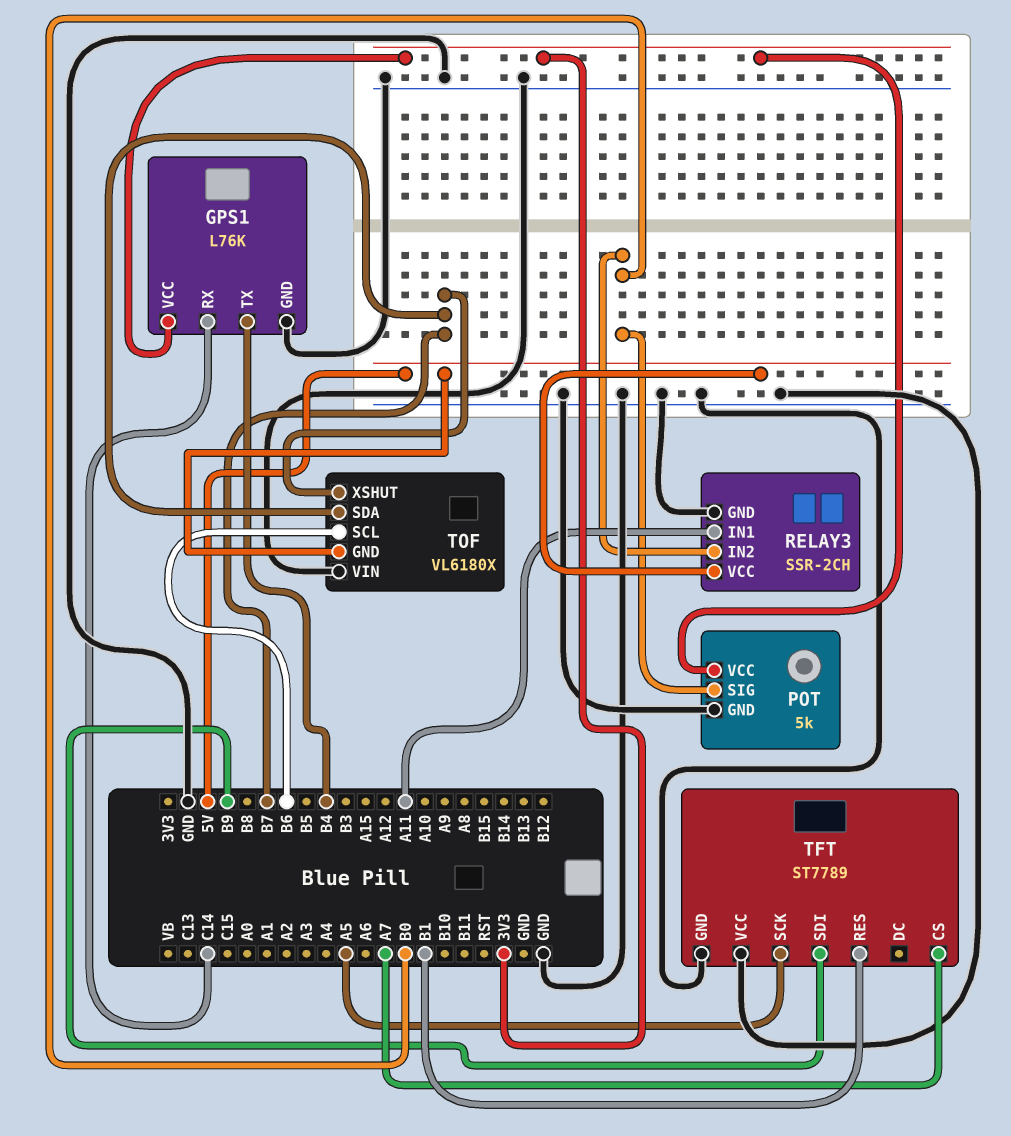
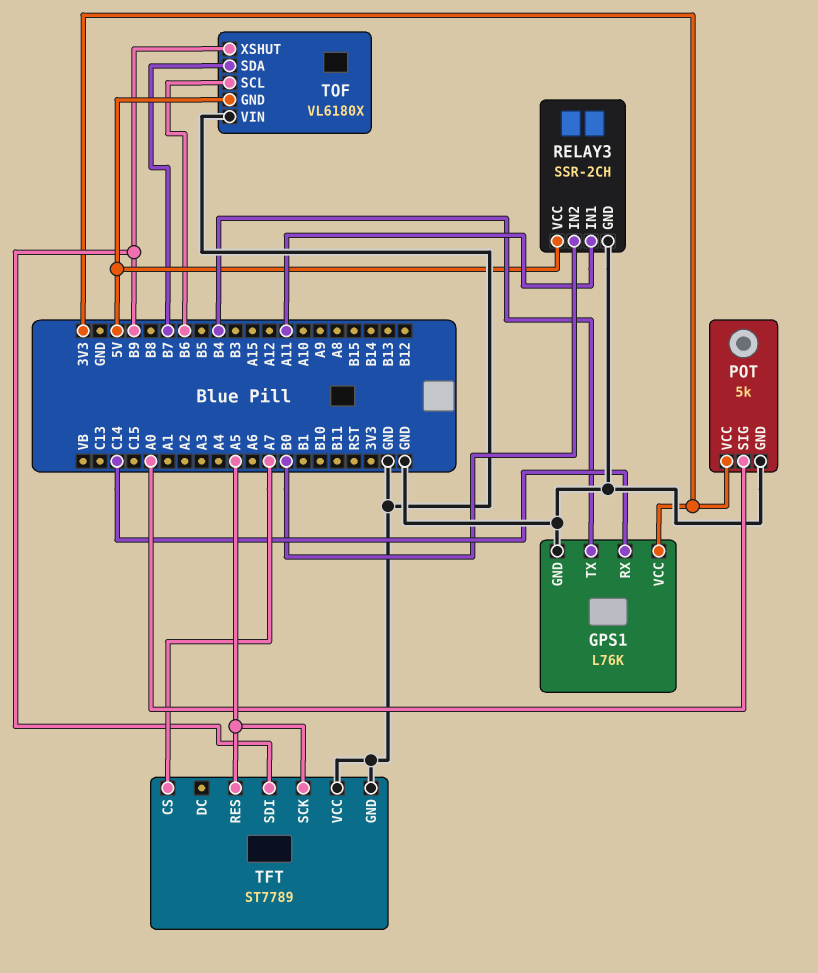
POT pin SIG: B0 -> A0
TFT pin RES: B1 -> A5
TOF pin XSHUT: B7 -> B9

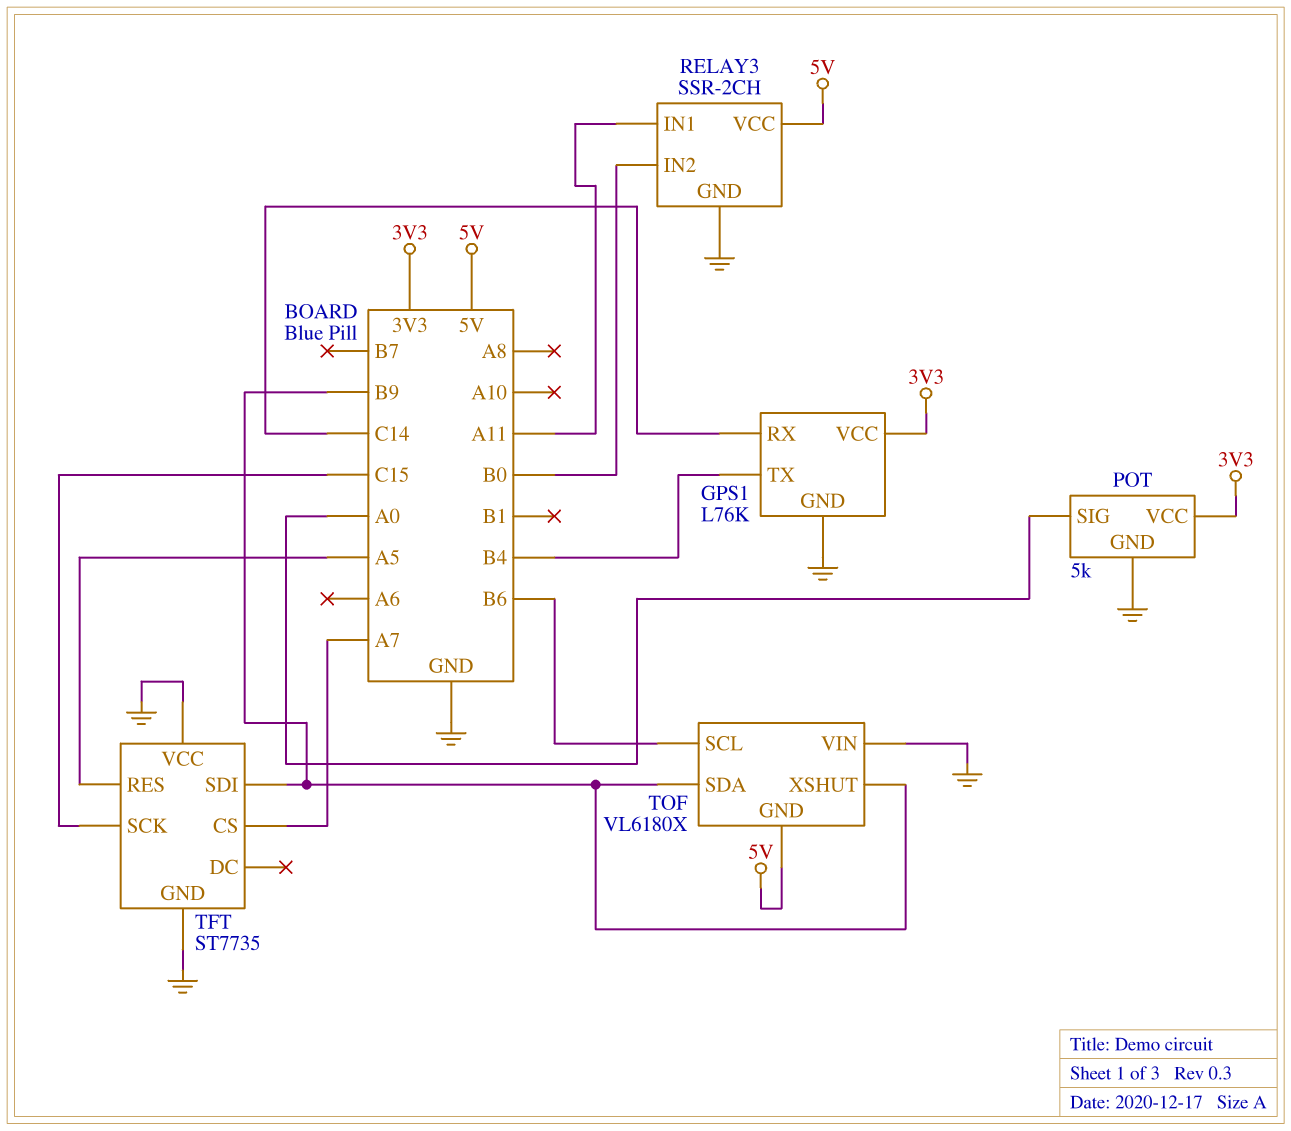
TFT: ST7789 -> ST7735
TFT pin SCK: A5 -> C15
TOF pin SDA: B7 -> B9

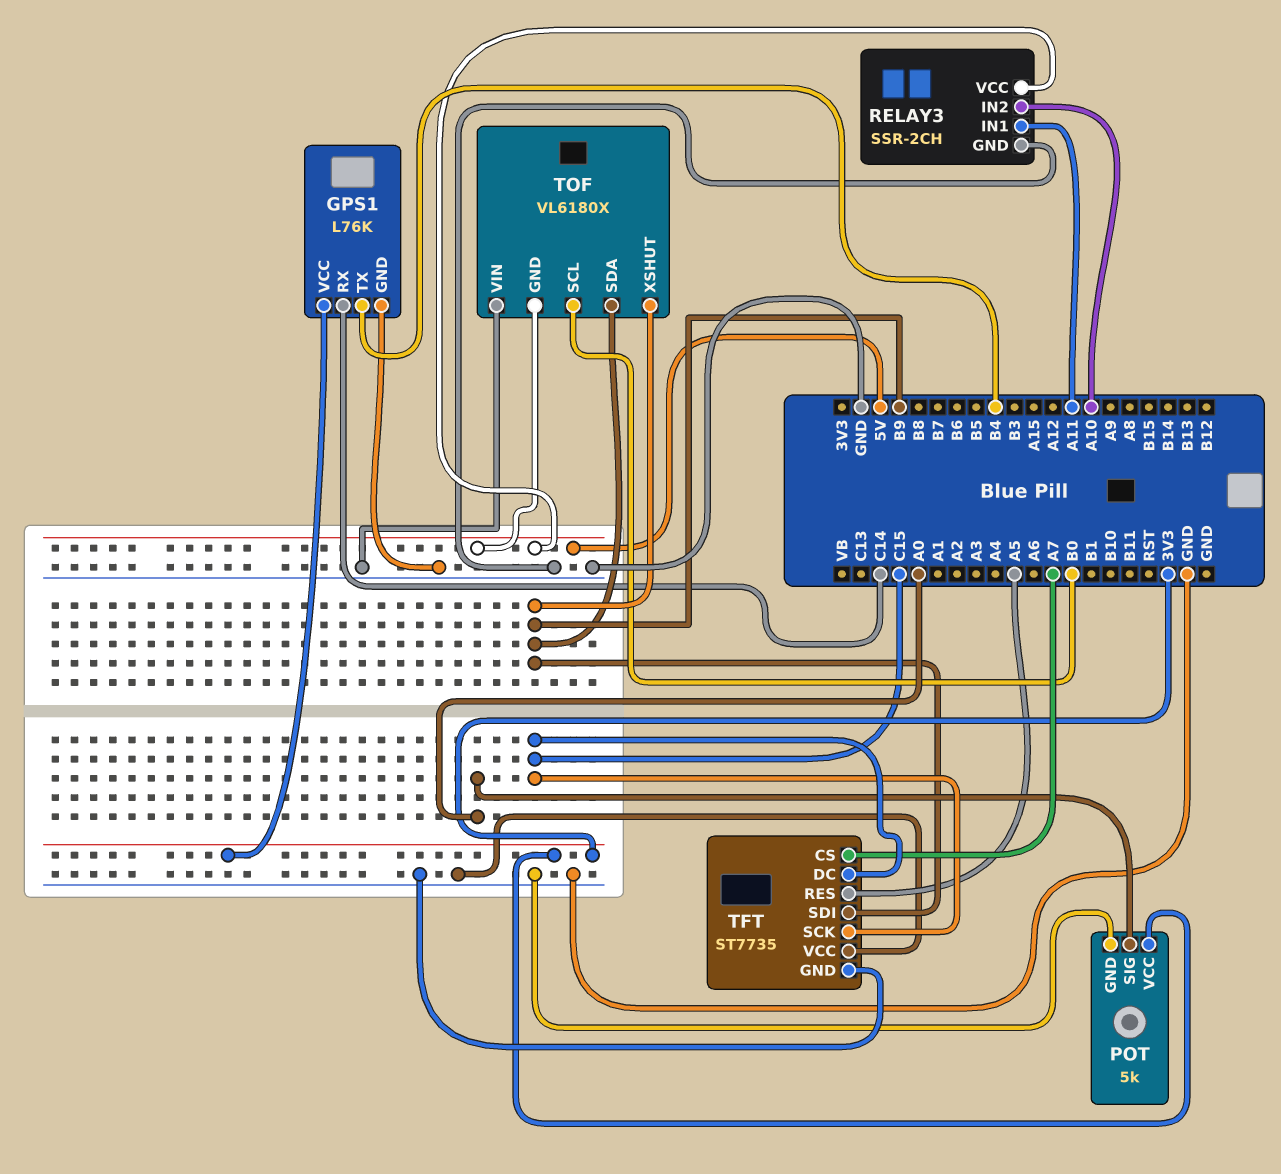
RELAY3 pin IN2: B0 -> A10
TFT pin DC: none -> C15
TOF pin SCL: B6 -> B0

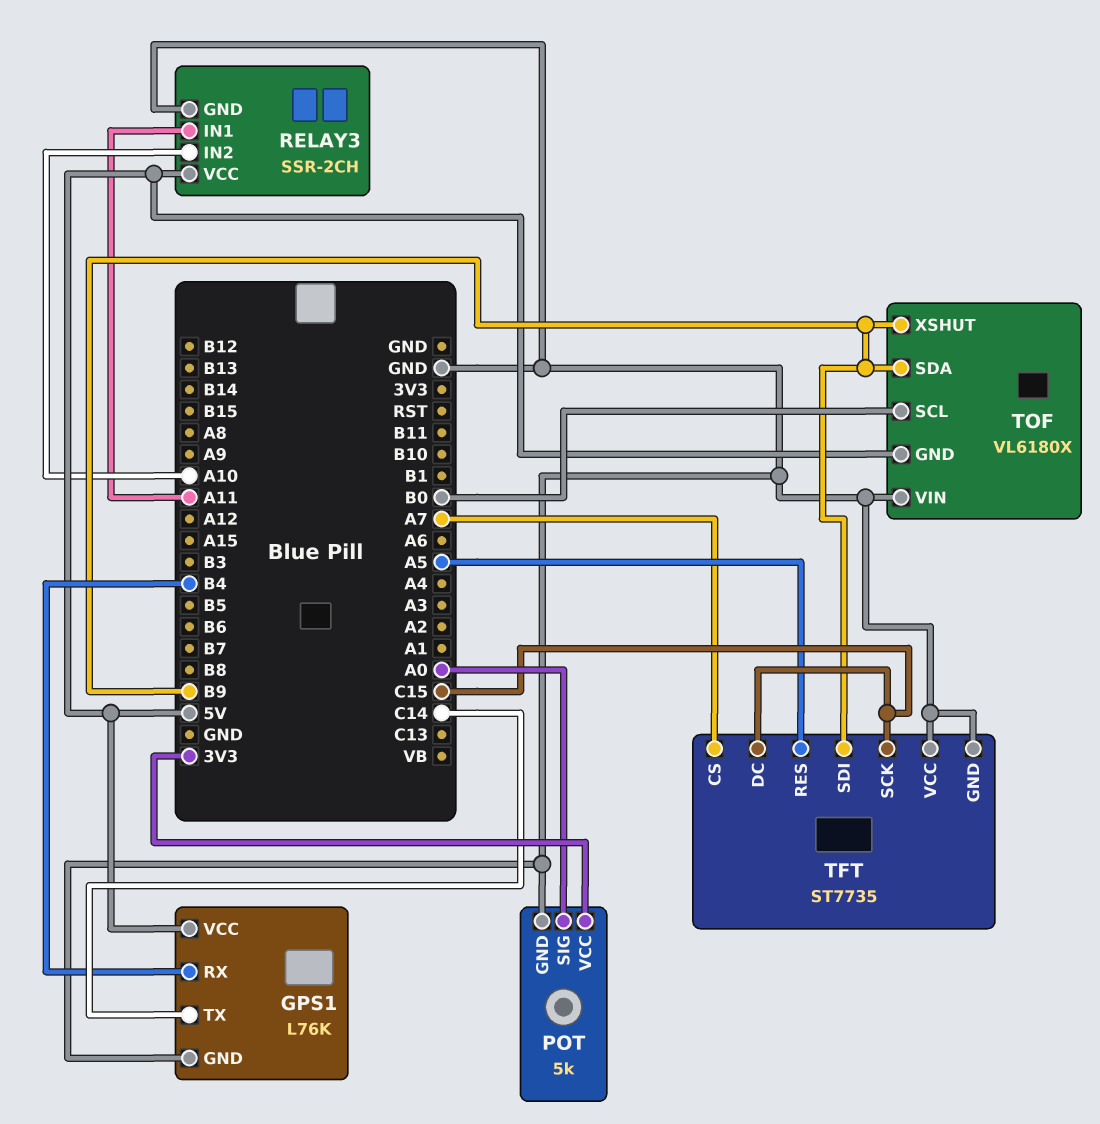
GPS1 pin RX: C14 -> B4
GPS1 pin TX: B4 -> C14
GPS1 pin VCC: 3V3 -> 5V

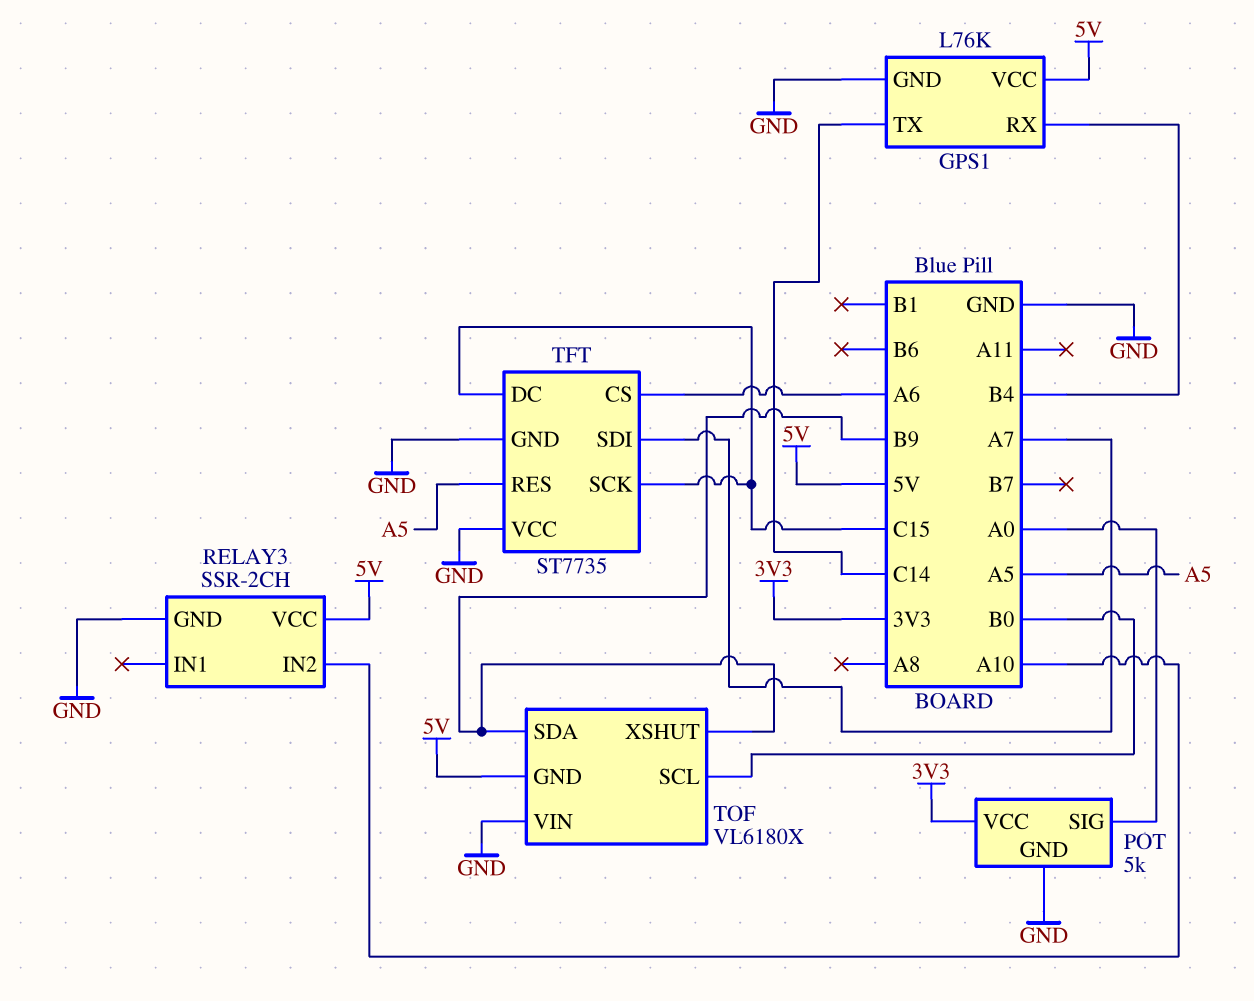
RELAY3 pin IN1: A11 -> none
TFT pin CS: A7 -> A6
TFT pin SDI: B9 -> A7

